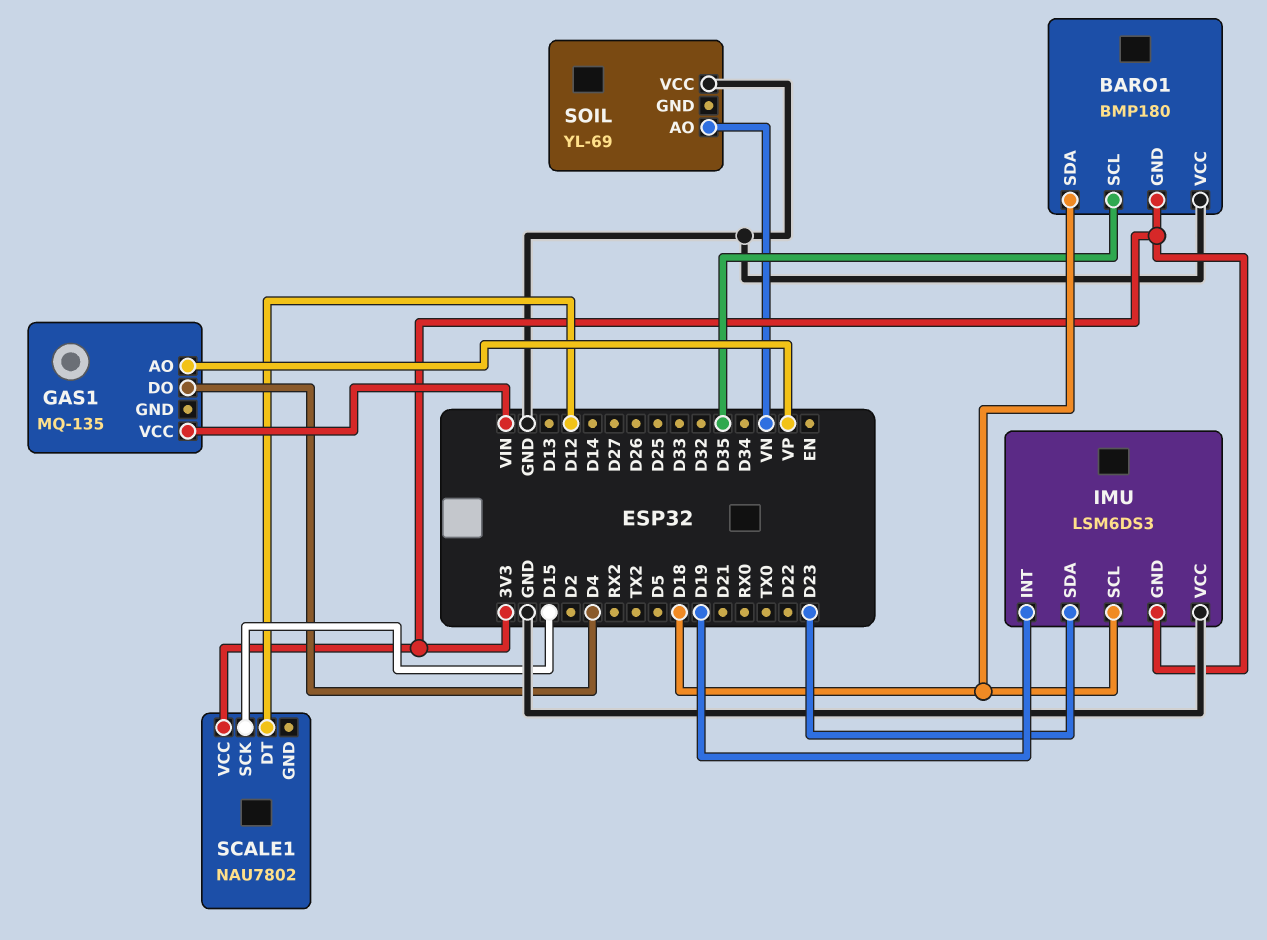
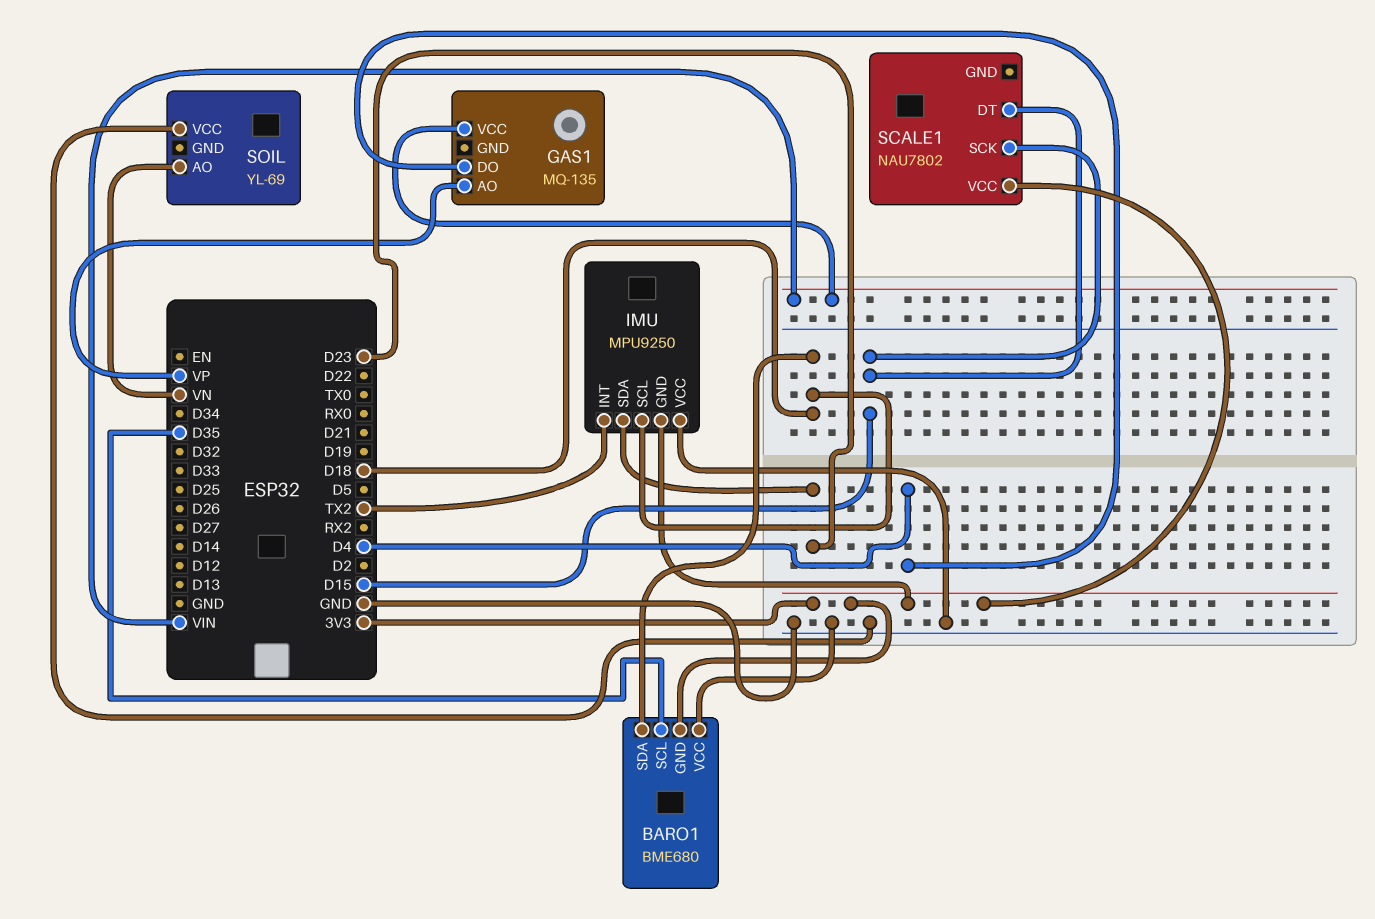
BARO1: BMP180 -> BME680
IMU: LSM6DS3 -> MPU9250
IMU pin INT: D19 -> TX2
SCALE1 pin DT: D12 -> D15

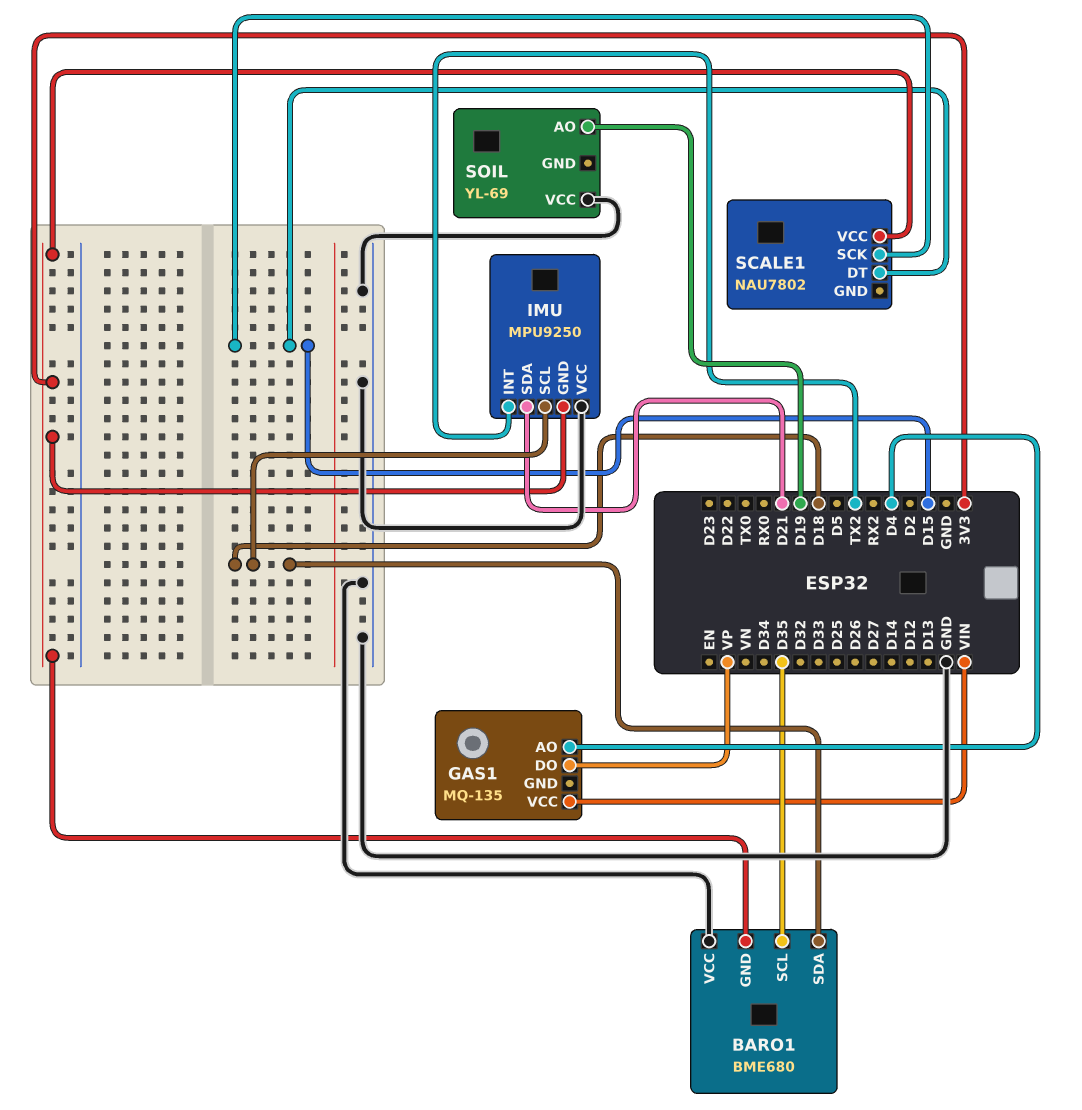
GAS1 pin AO: VP -> D4
GAS1 pin DO: D4 -> VP
IMU pin SDA: D23 -> D21
SOIL pin AO: VN -> D19

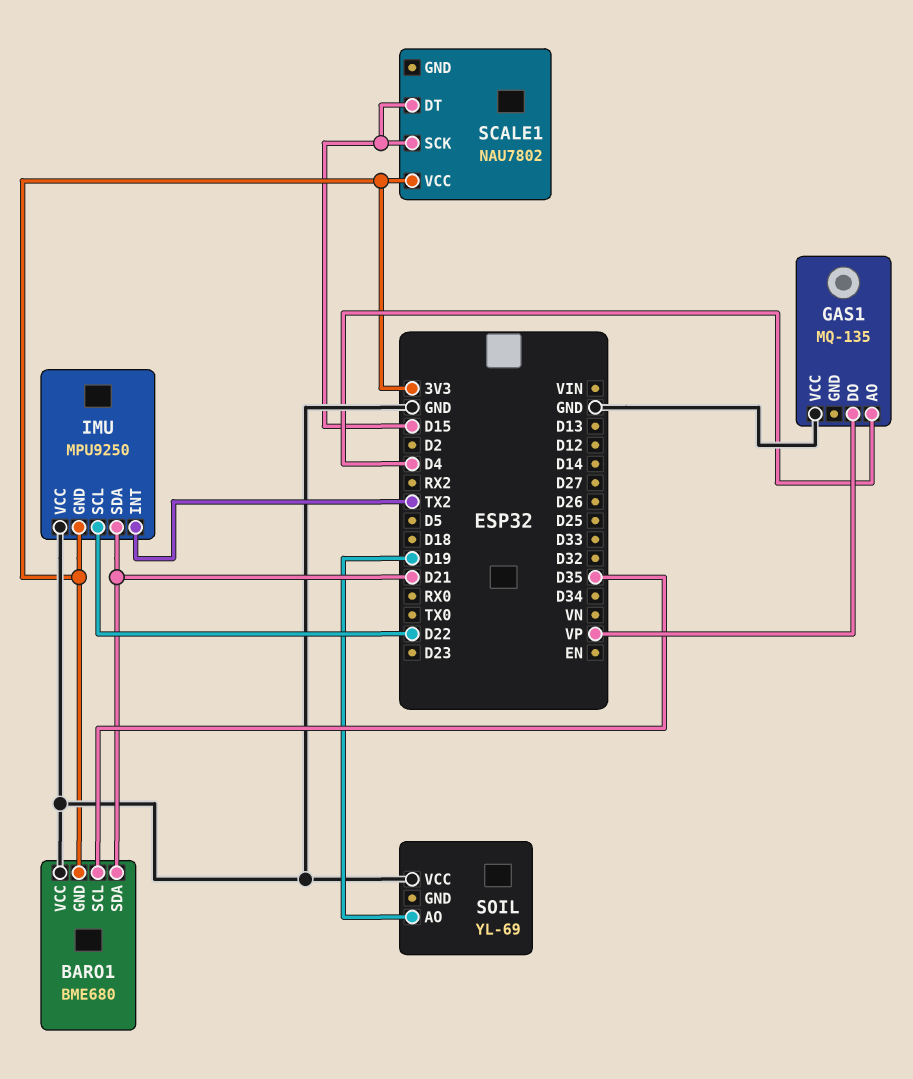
BARO1 pin SDA: D18 -> D21
GAS1 pin VCC: VIN -> GND
IMU pin SCL: D18 -> D22

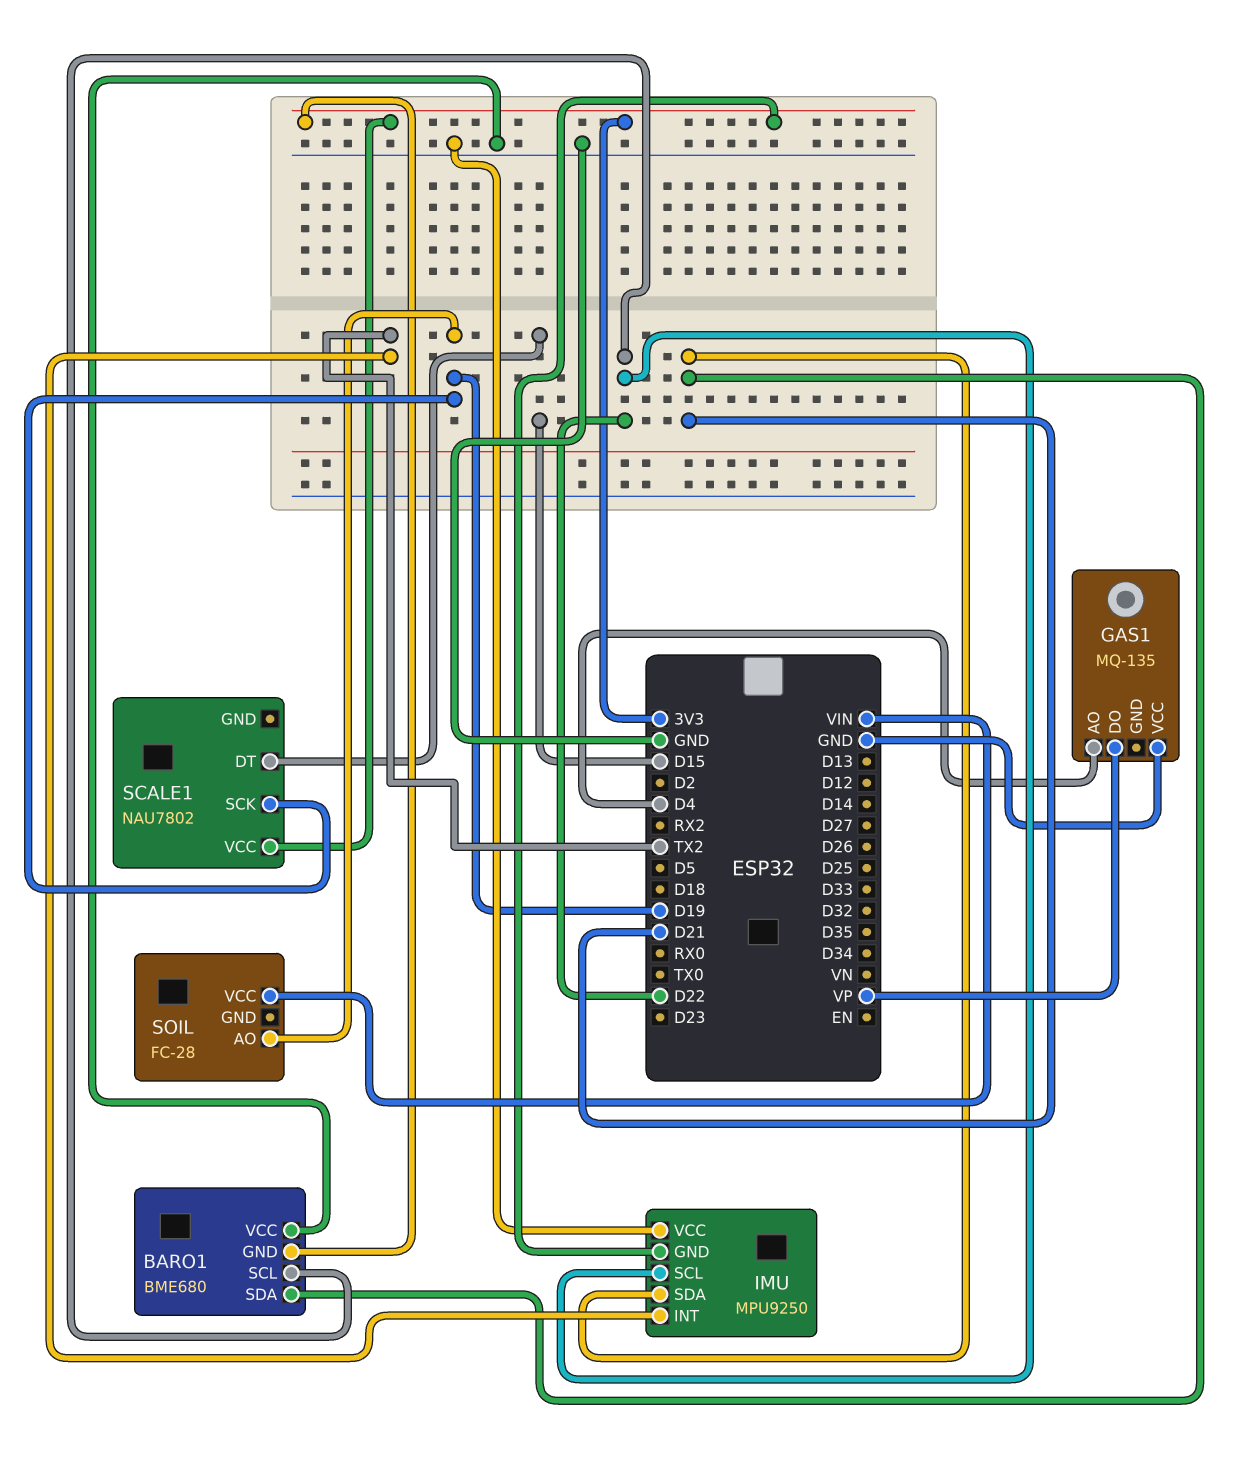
BARO1 pin SCL: D35 -> D22
SCALE1 pin SCK: D15 -> D19
SOIL: YL-69 -> FC-28
SOIL pin VCC: GND -> VIN

